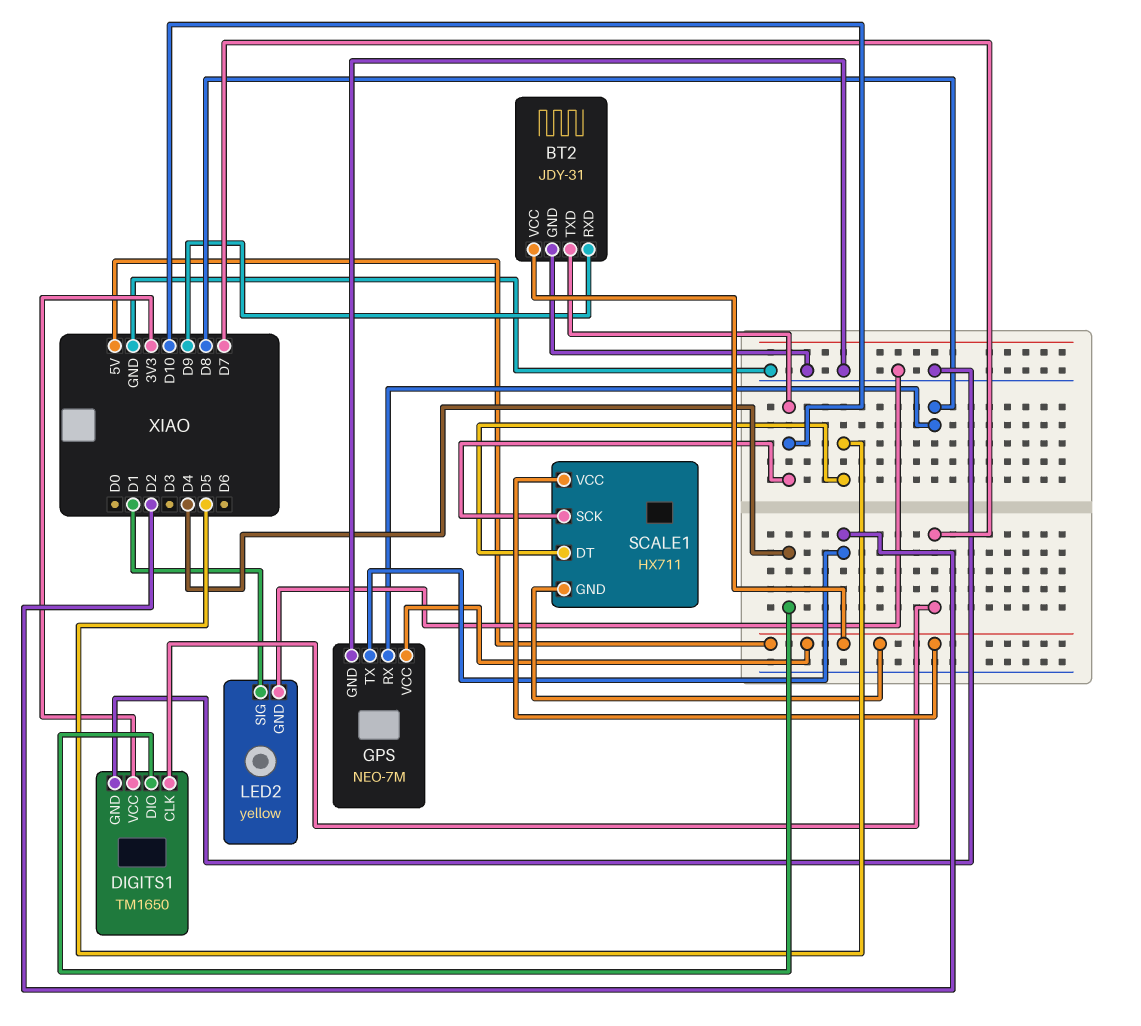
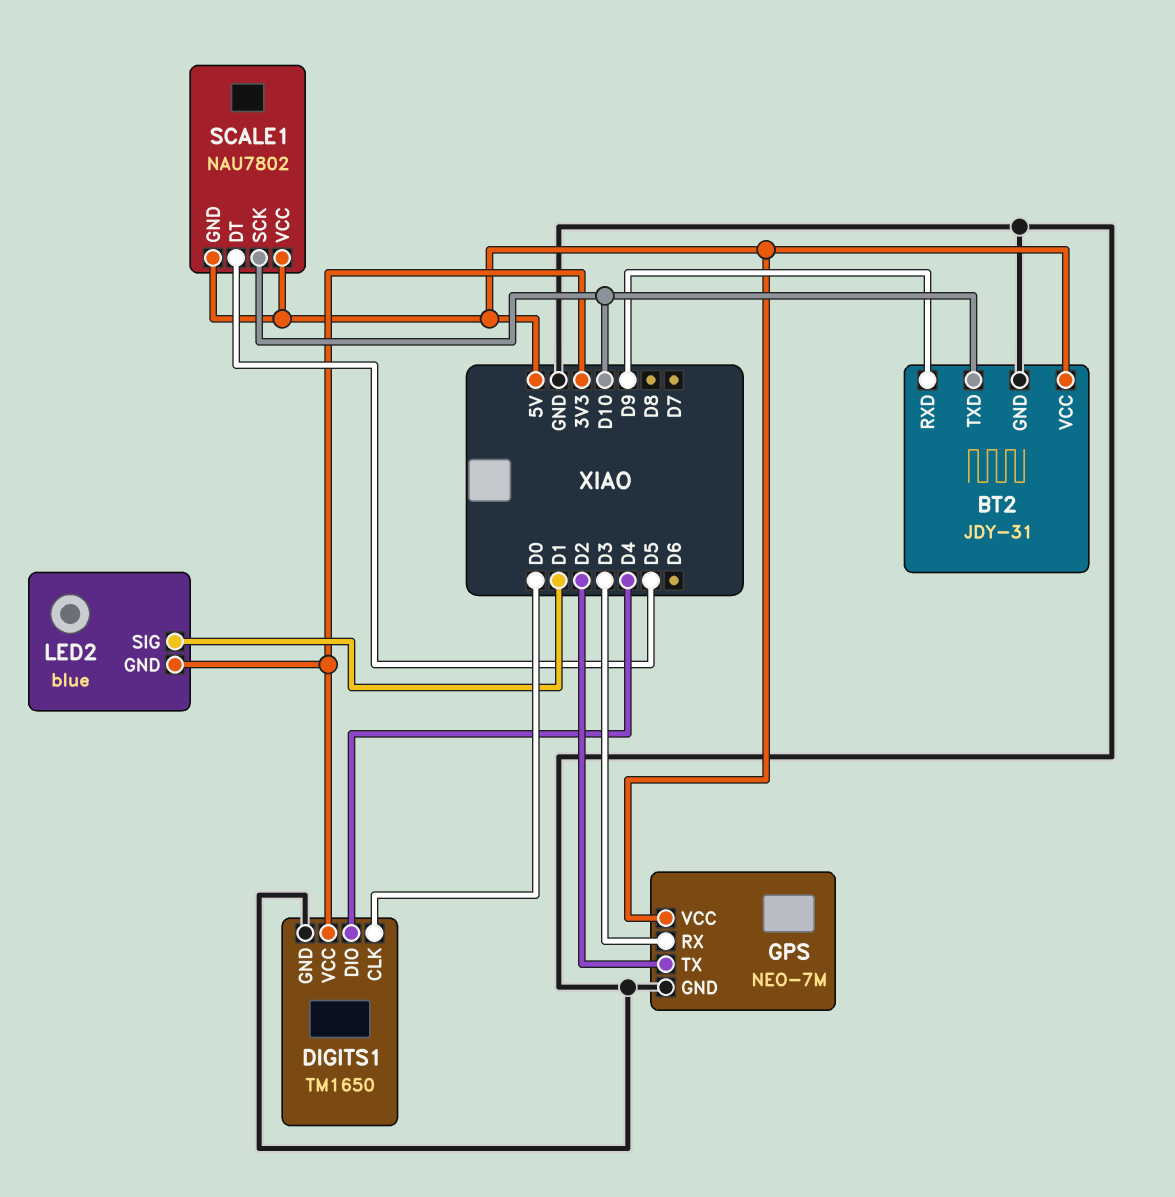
DIGITS1 pin CLK: D7 -> D0
GPS pin RX: D8 -> D3
LED2: yellow -> blue
LED2 pin GND: GND -> 3V3
SCALE1: HX711 -> NAU7802

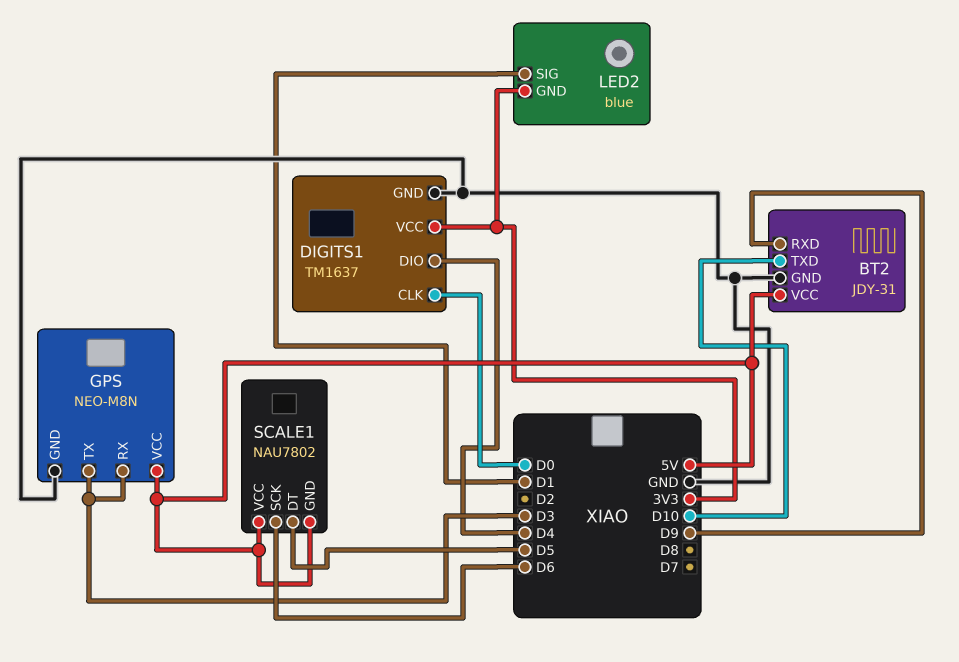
DIGITS1: TM1650 -> TM1637
GPS: NEO-7M -> NEO-M8N
GPS pin TX: D2 -> D3
SCALE1 pin SCK: D10 -> D6

